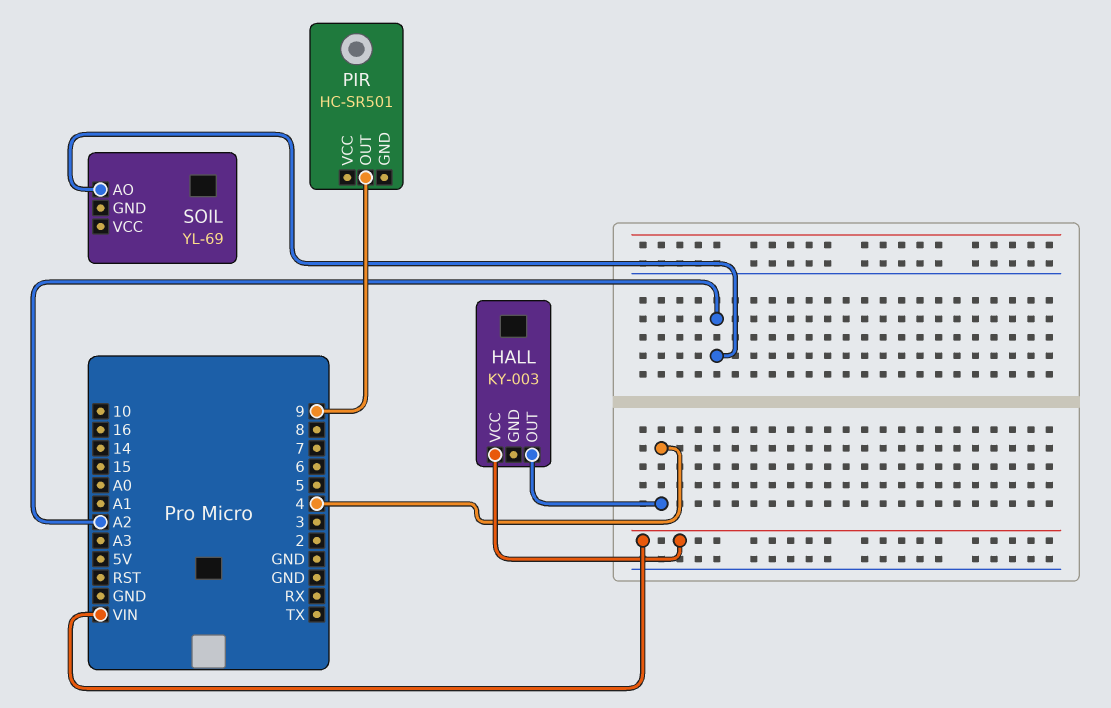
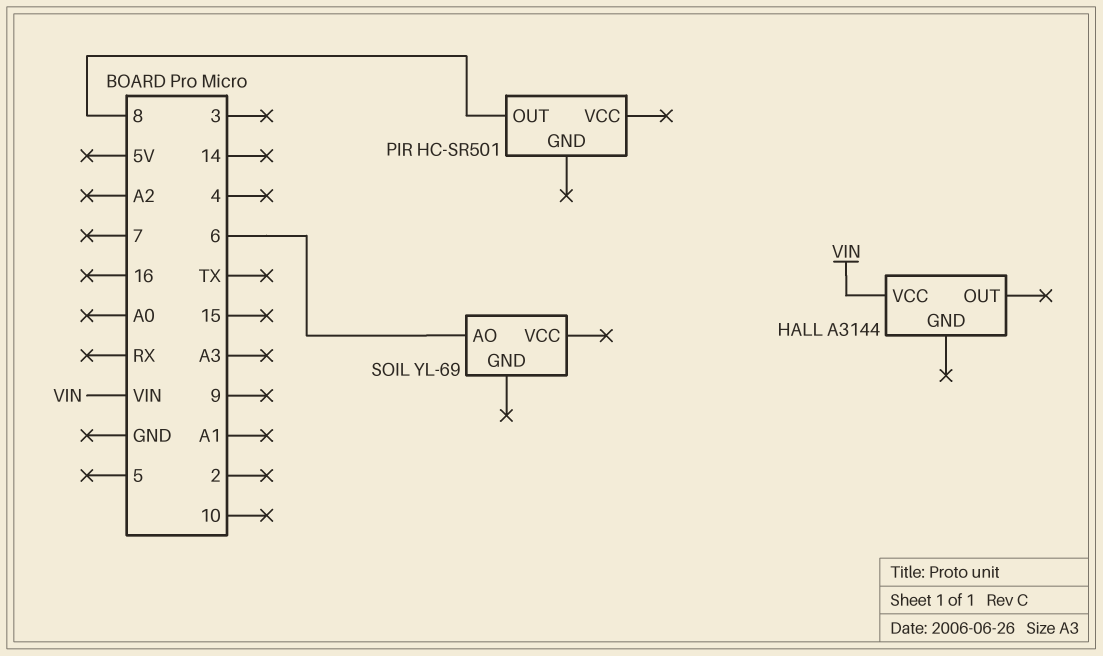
HALL: KY-003 -> A3144
HALL pin OUT: 4 -> none
PIR pin OUT: 9 -> 8
SOIL pin AO: A2 -> 6

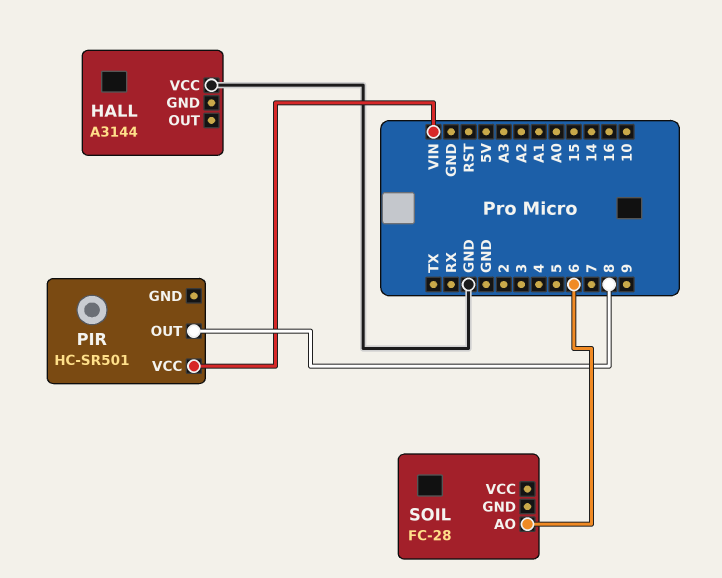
HALL pin VCC: VIN -> GND
PIR pin VCC: none -> VIN
SOIL: YL-69 -> FC-28

